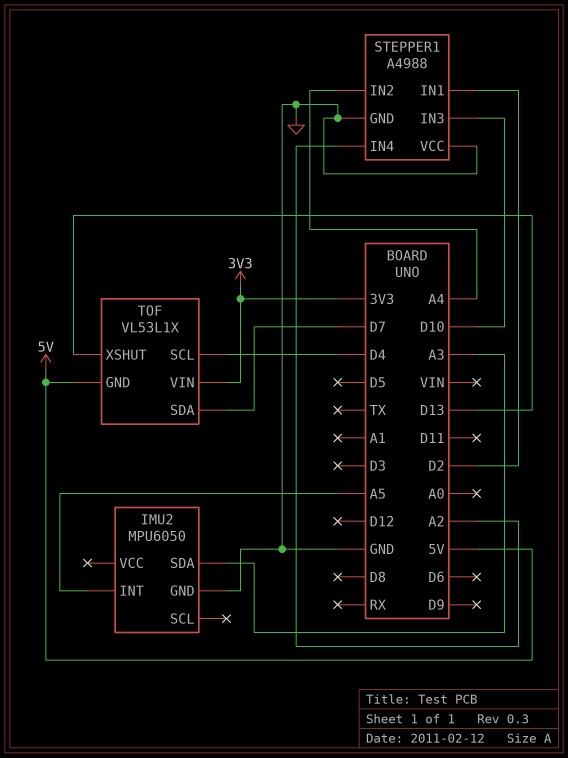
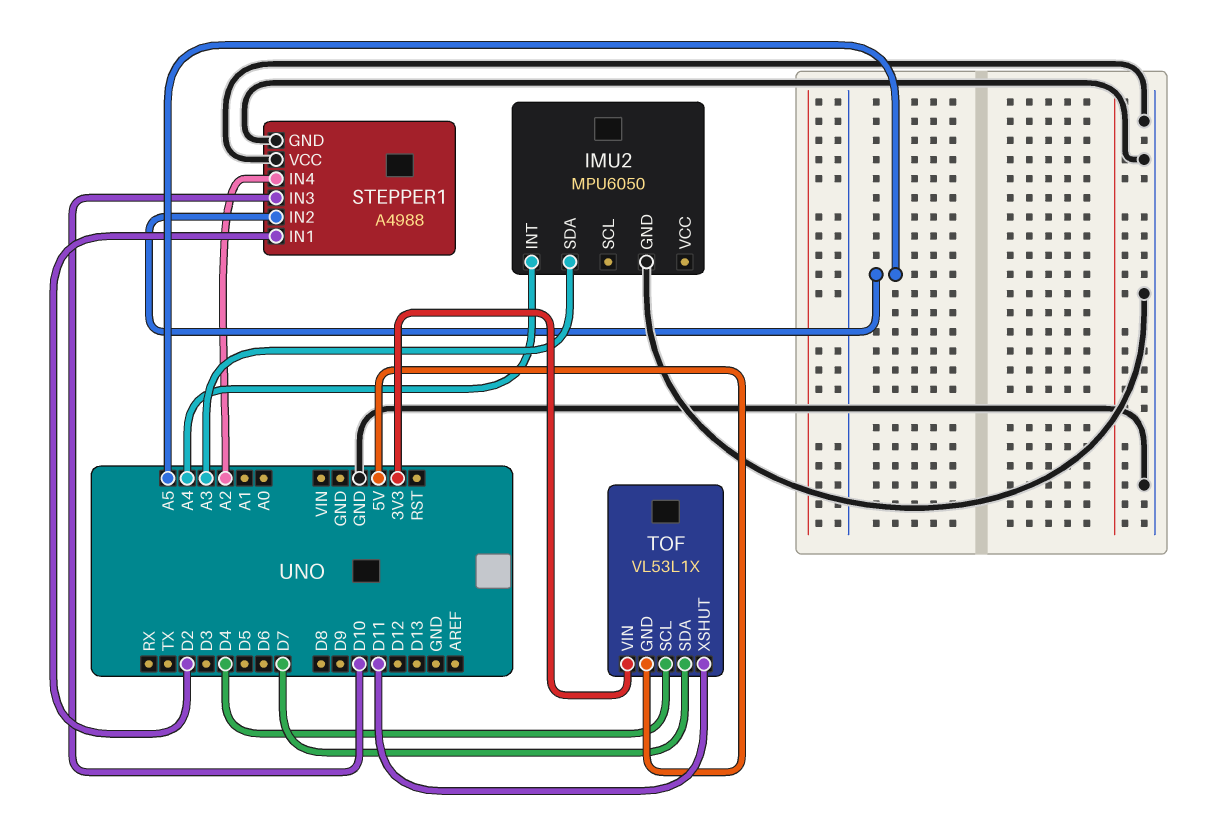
IMU2 pin INT: A5 -> A4
STEPPER1 pin IN2: A4 -> A5
TOF pin XSHUT: D13 -> D11

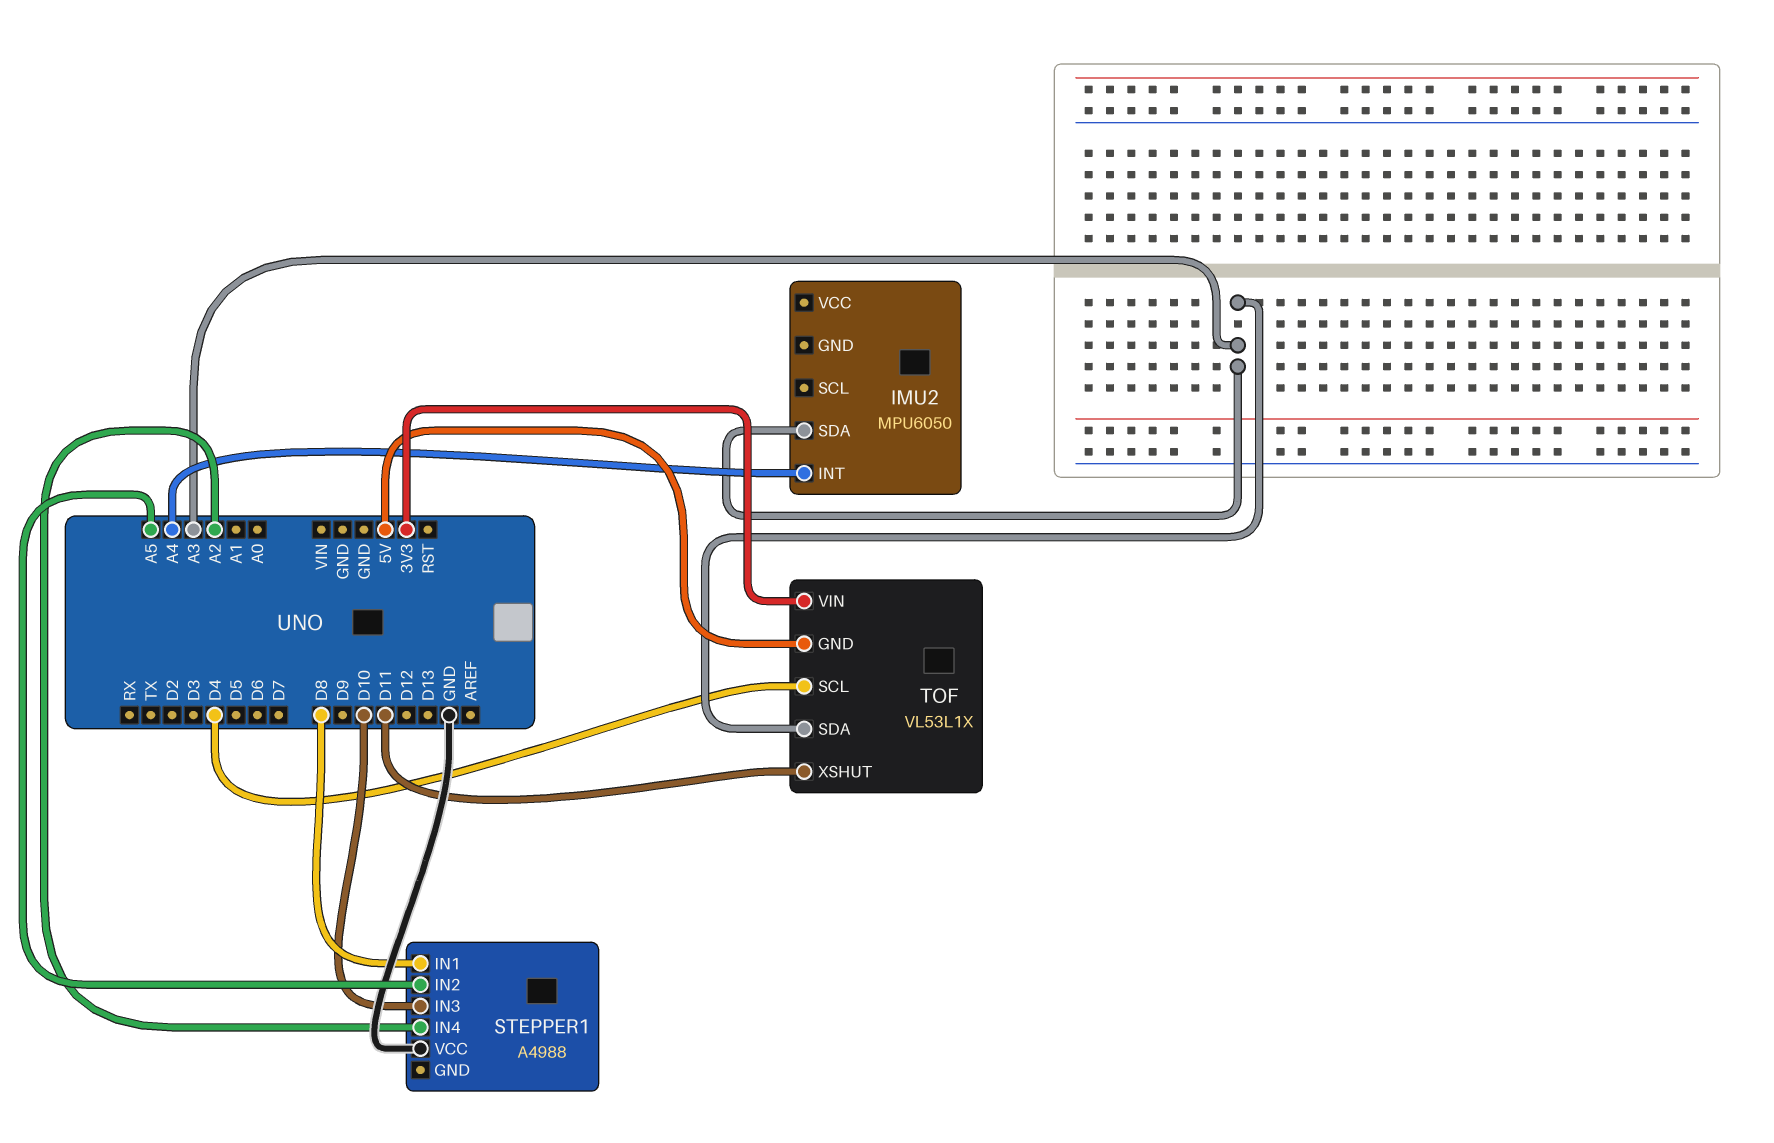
IMU2 pin GND: GND -> none
STEPPER1 pin GND: GND -> none
STEPPER1 pin IN1: D2 -> D8
TOF pin SDA: D7 -> A3

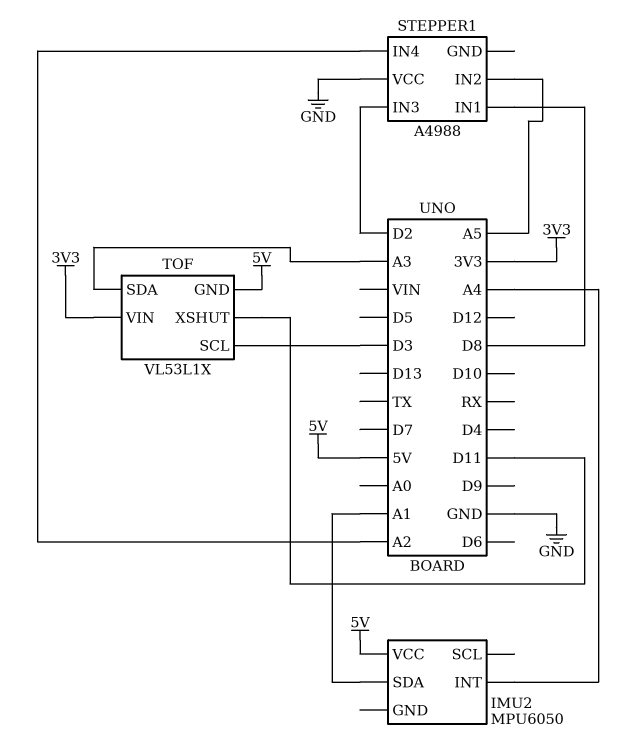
IMU2 pin SDA: A3 -> A1
IMU2 pin VCC: none -> 5V
STEPPER1 pin IN3: D10 -> D2
TOF pin SCL: D4 -> D3

